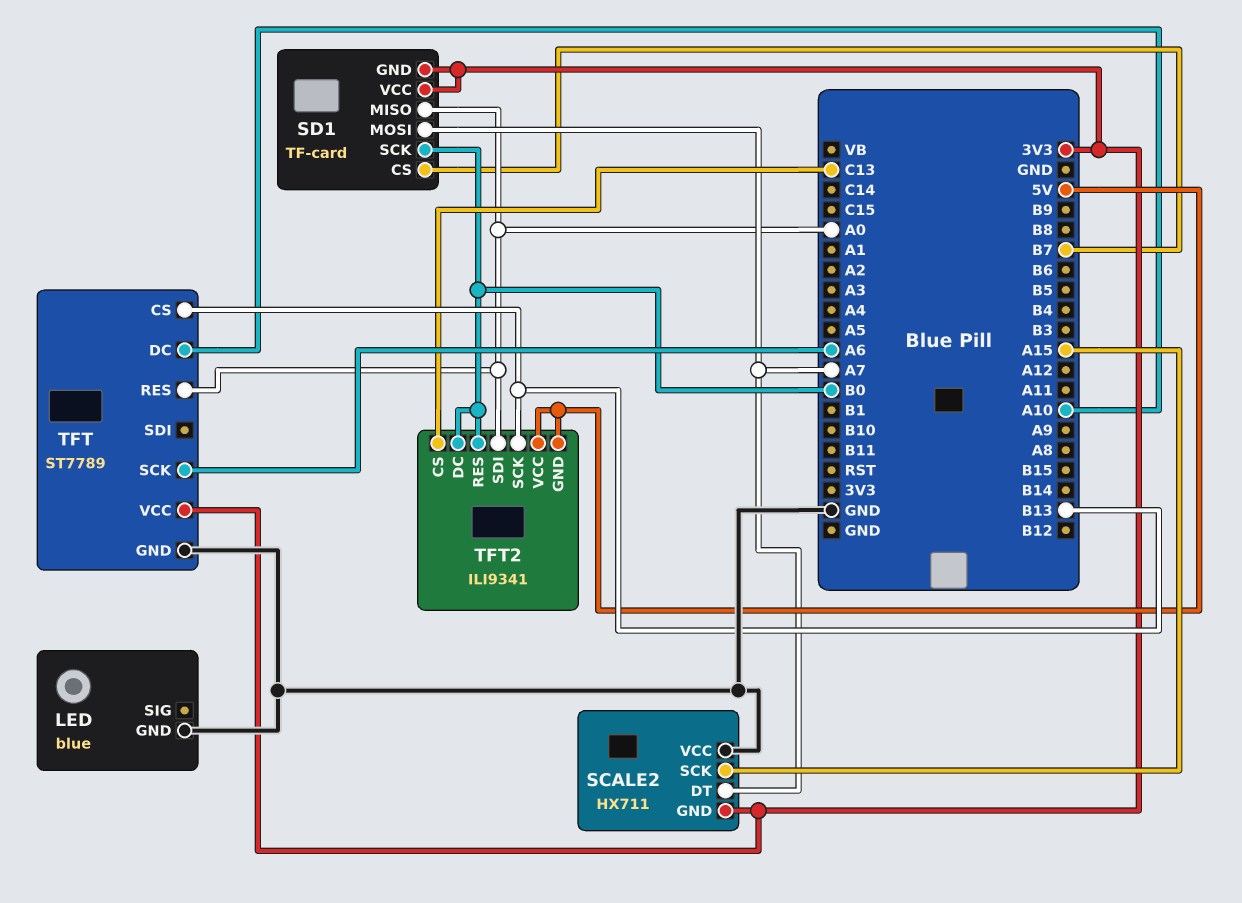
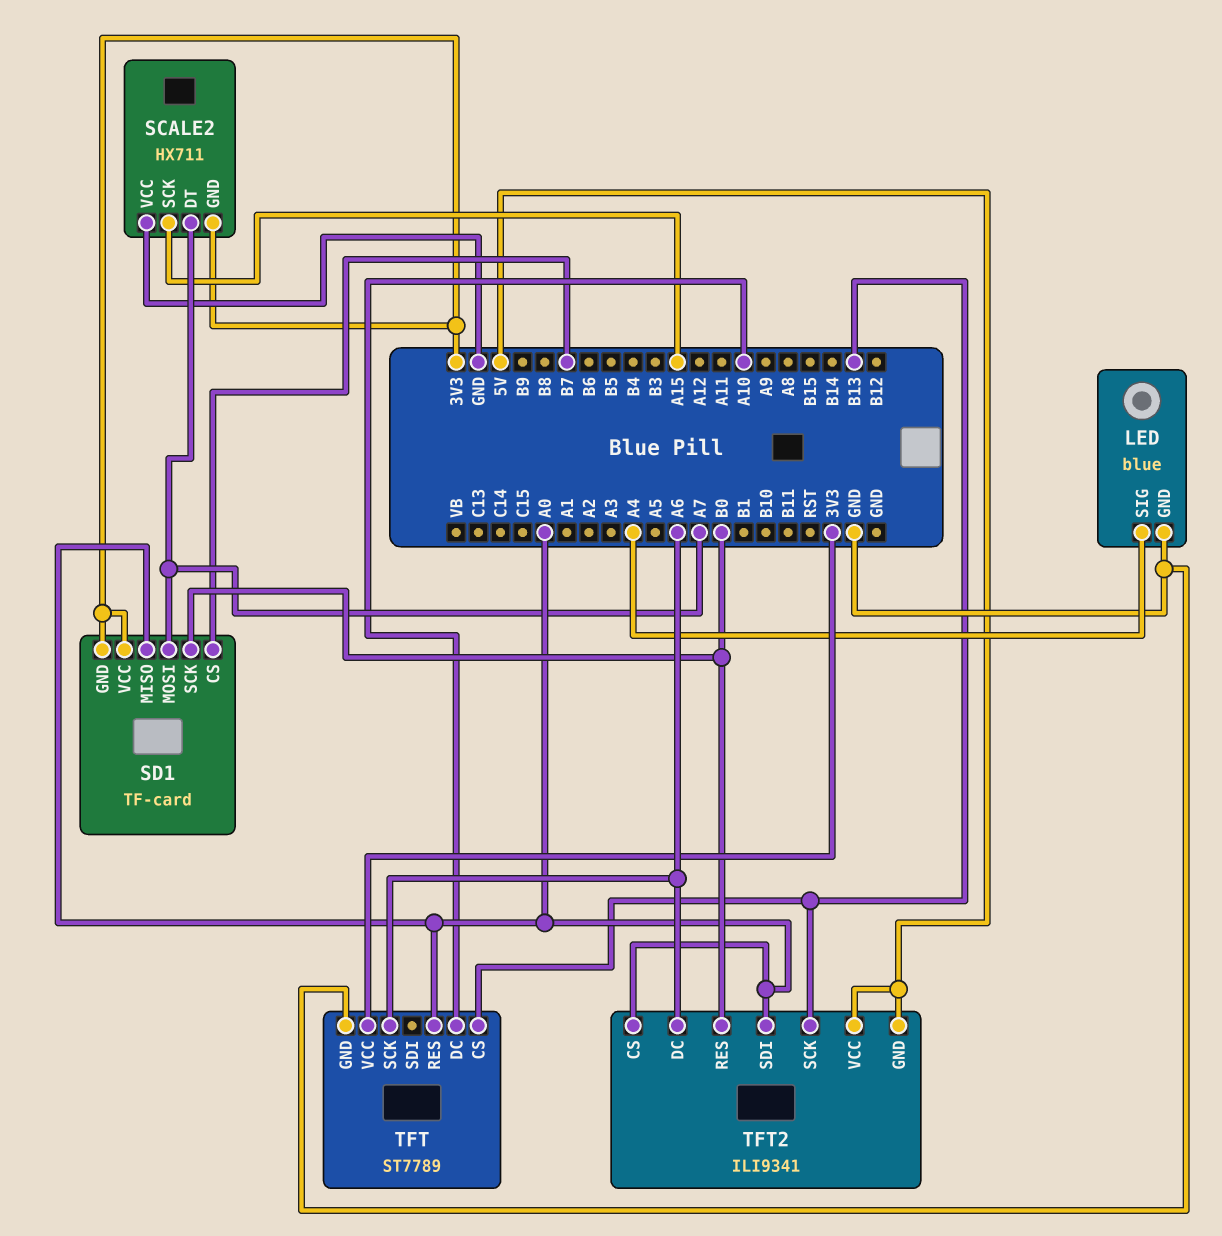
LED pin SIG: none -> A4
TFT2 pin CS: C13 -> A0
TFT2 pin DC: B0 -> A6

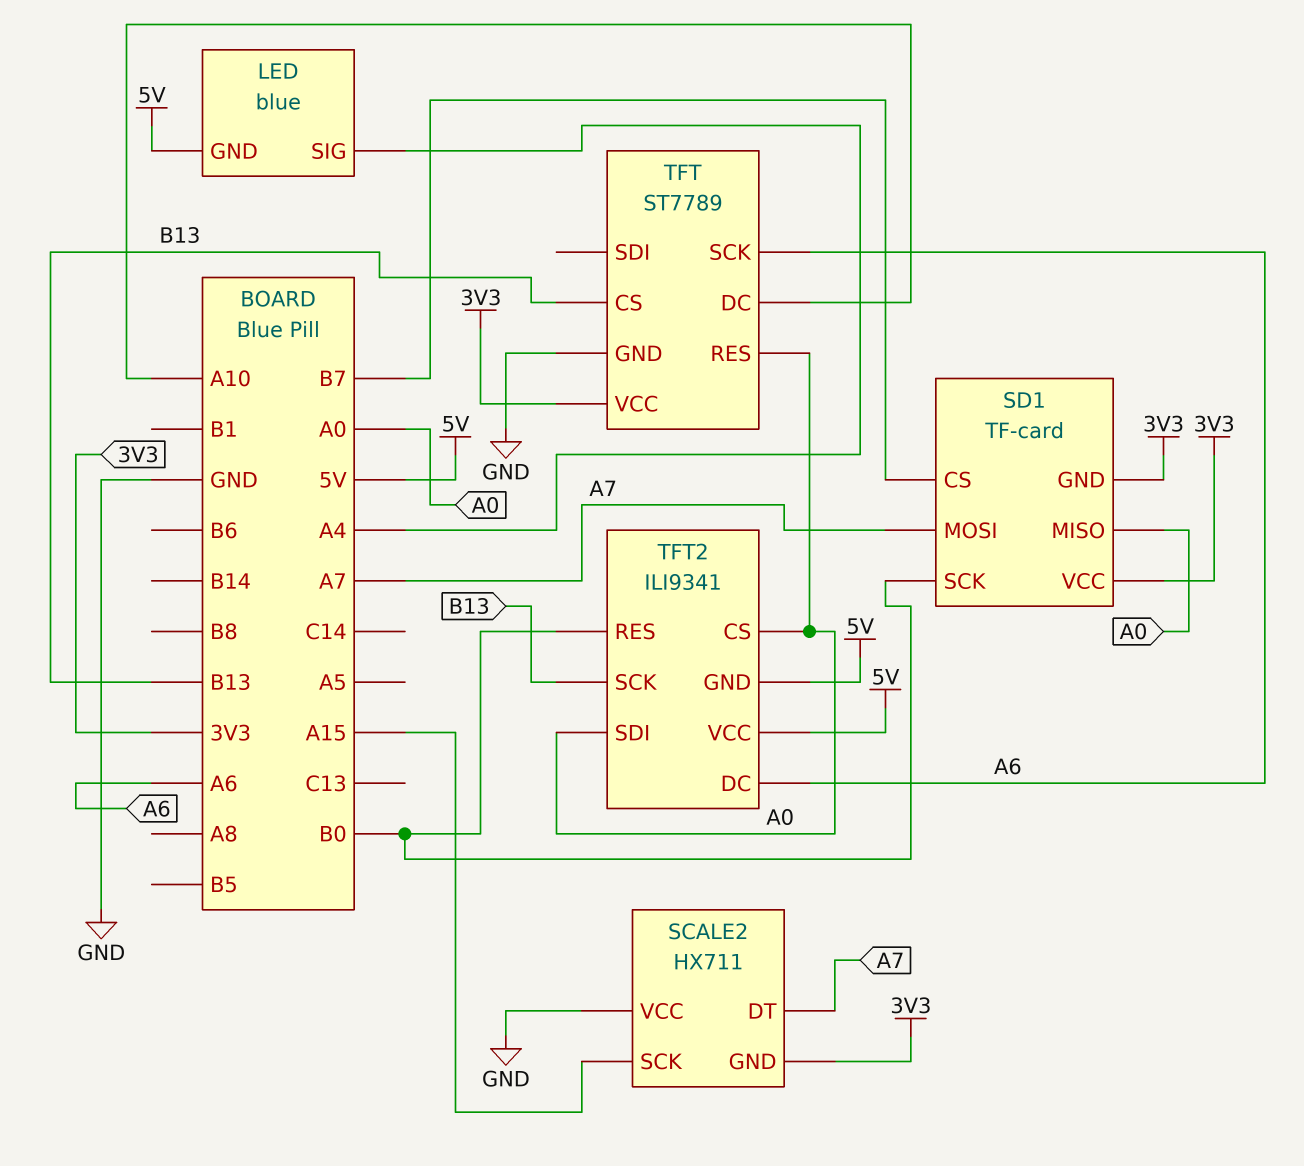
LED pin GND: GND -> 5V

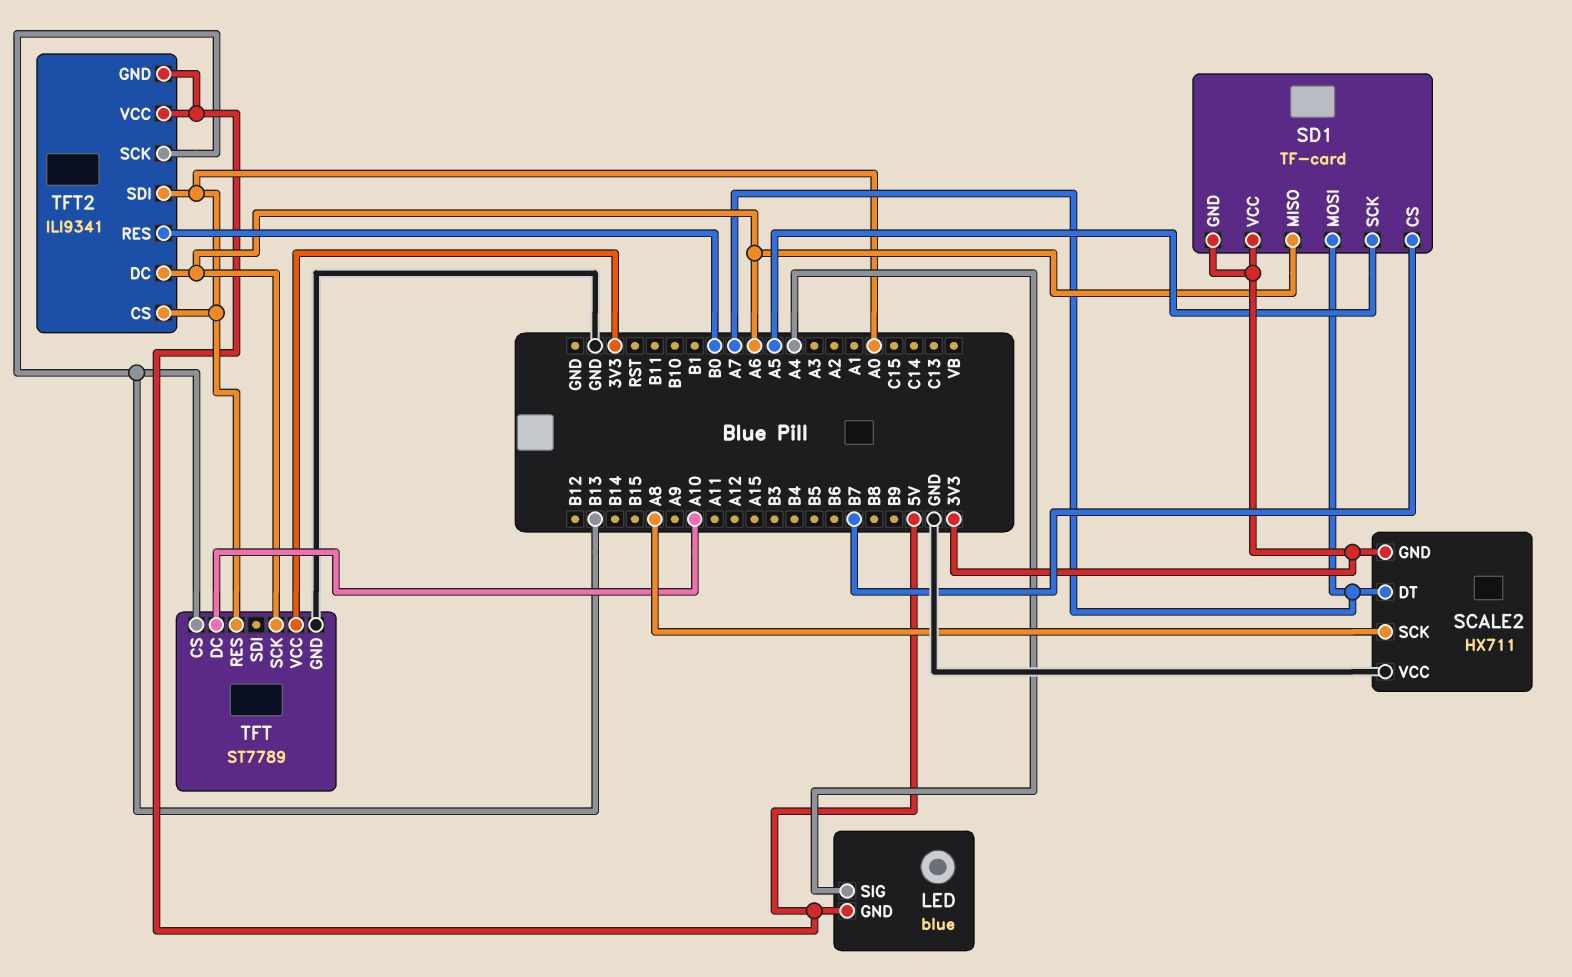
SCALE2 pin SCK: A15 -> A8
SD1 pin MISO: A0 -> A6
SD1 pin SCK: B0 -> A5

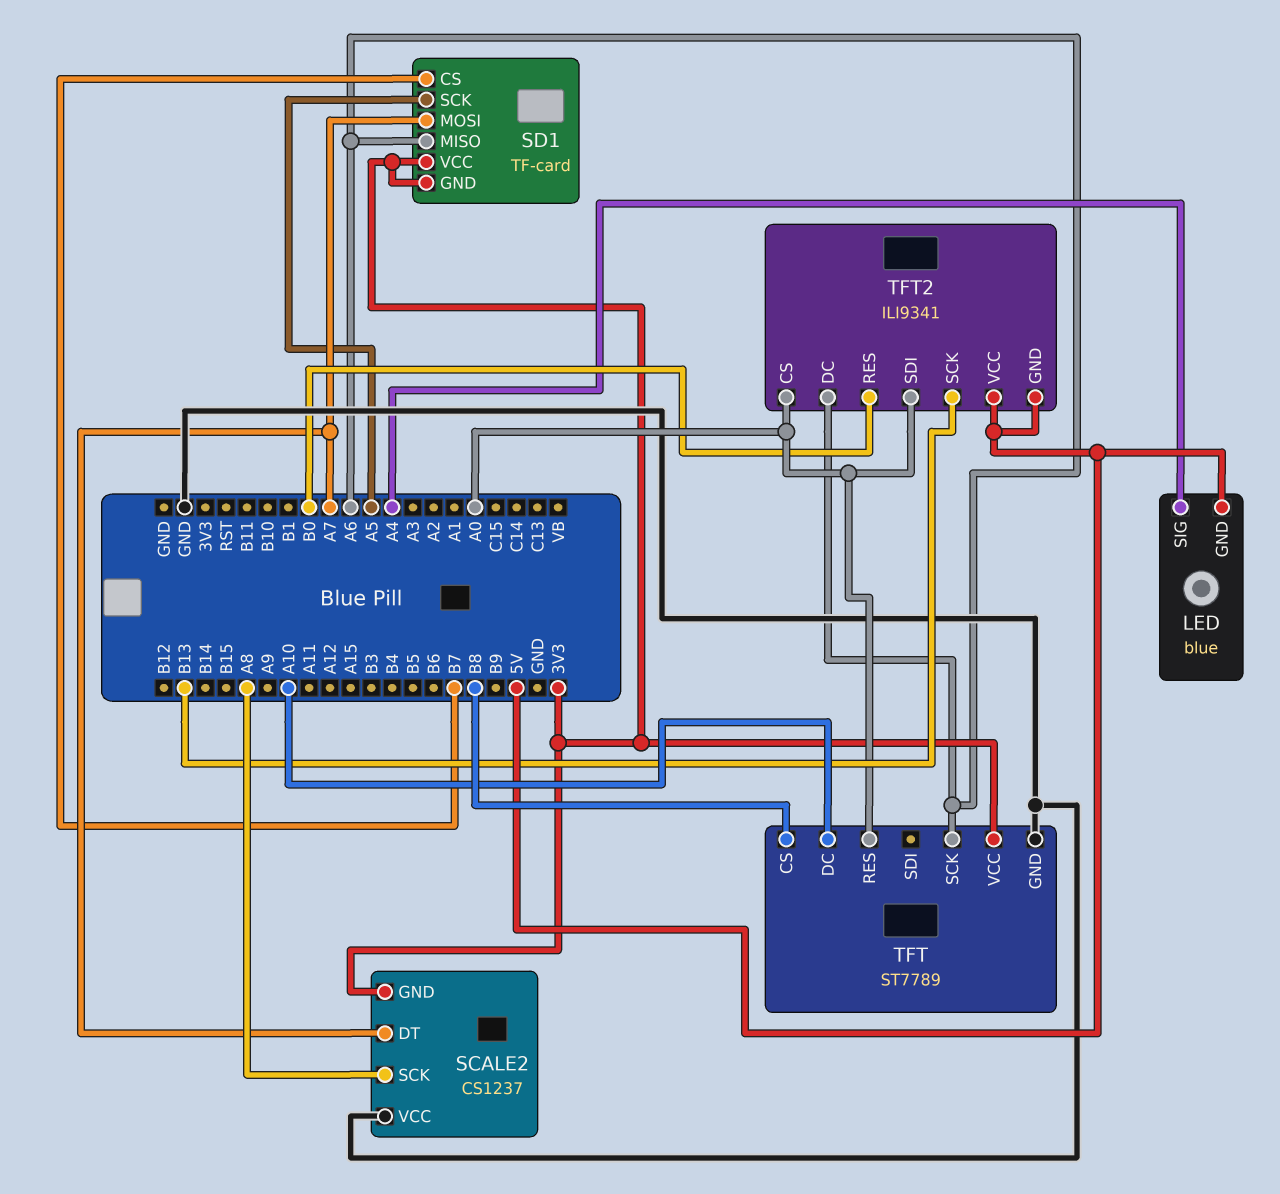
SCALE2: HX711 -> CS1237
TFT pin CS: B13 -> B8

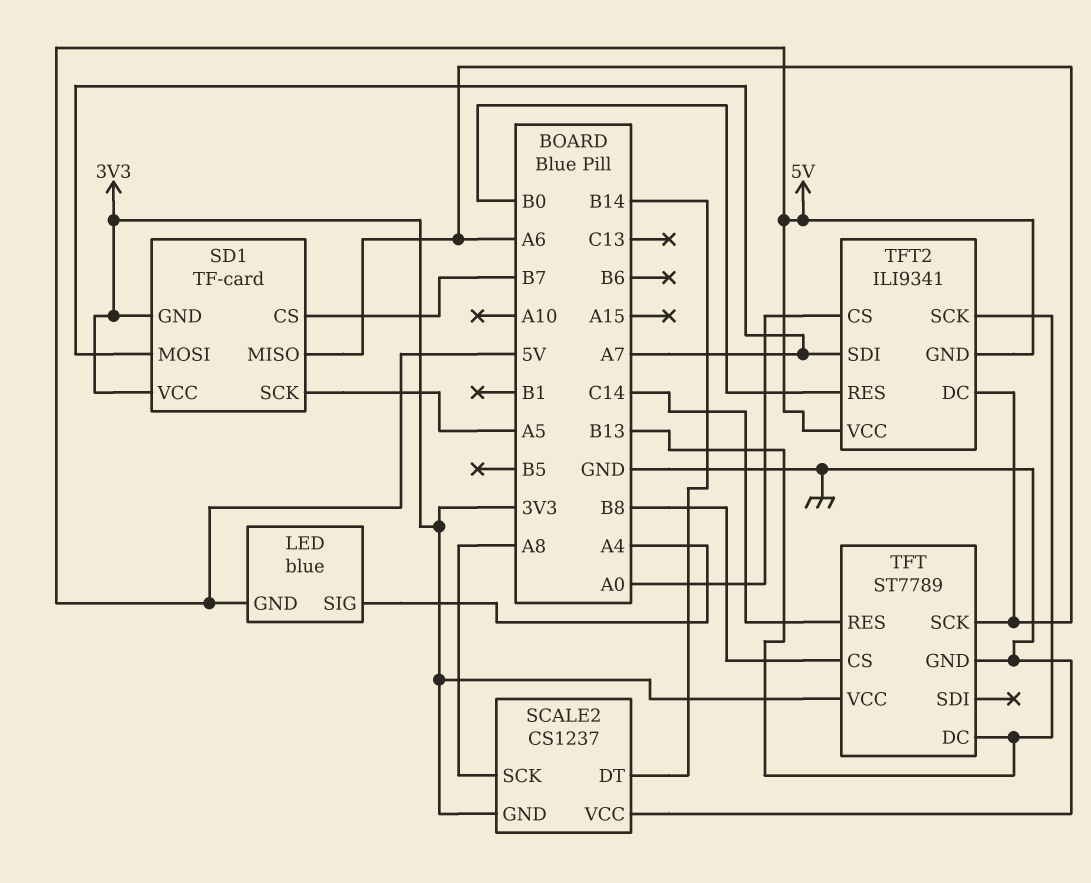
SCALE2 pin DT: A7 -> B14
TFT pin DC: A10 -> B13
TFT pin RES: A0 -> C14
TFT2 pin SDI: A0 -> A7

